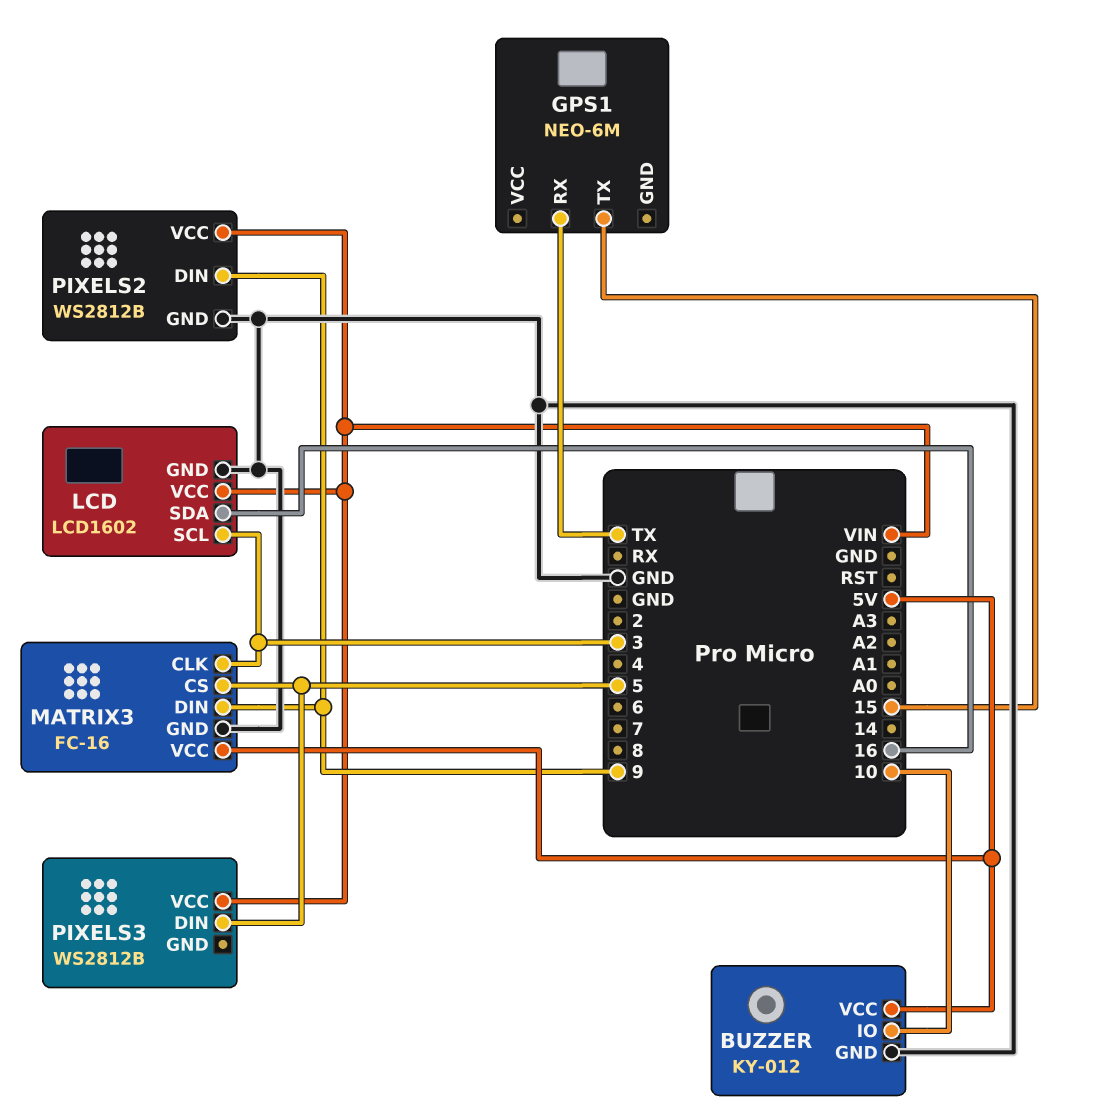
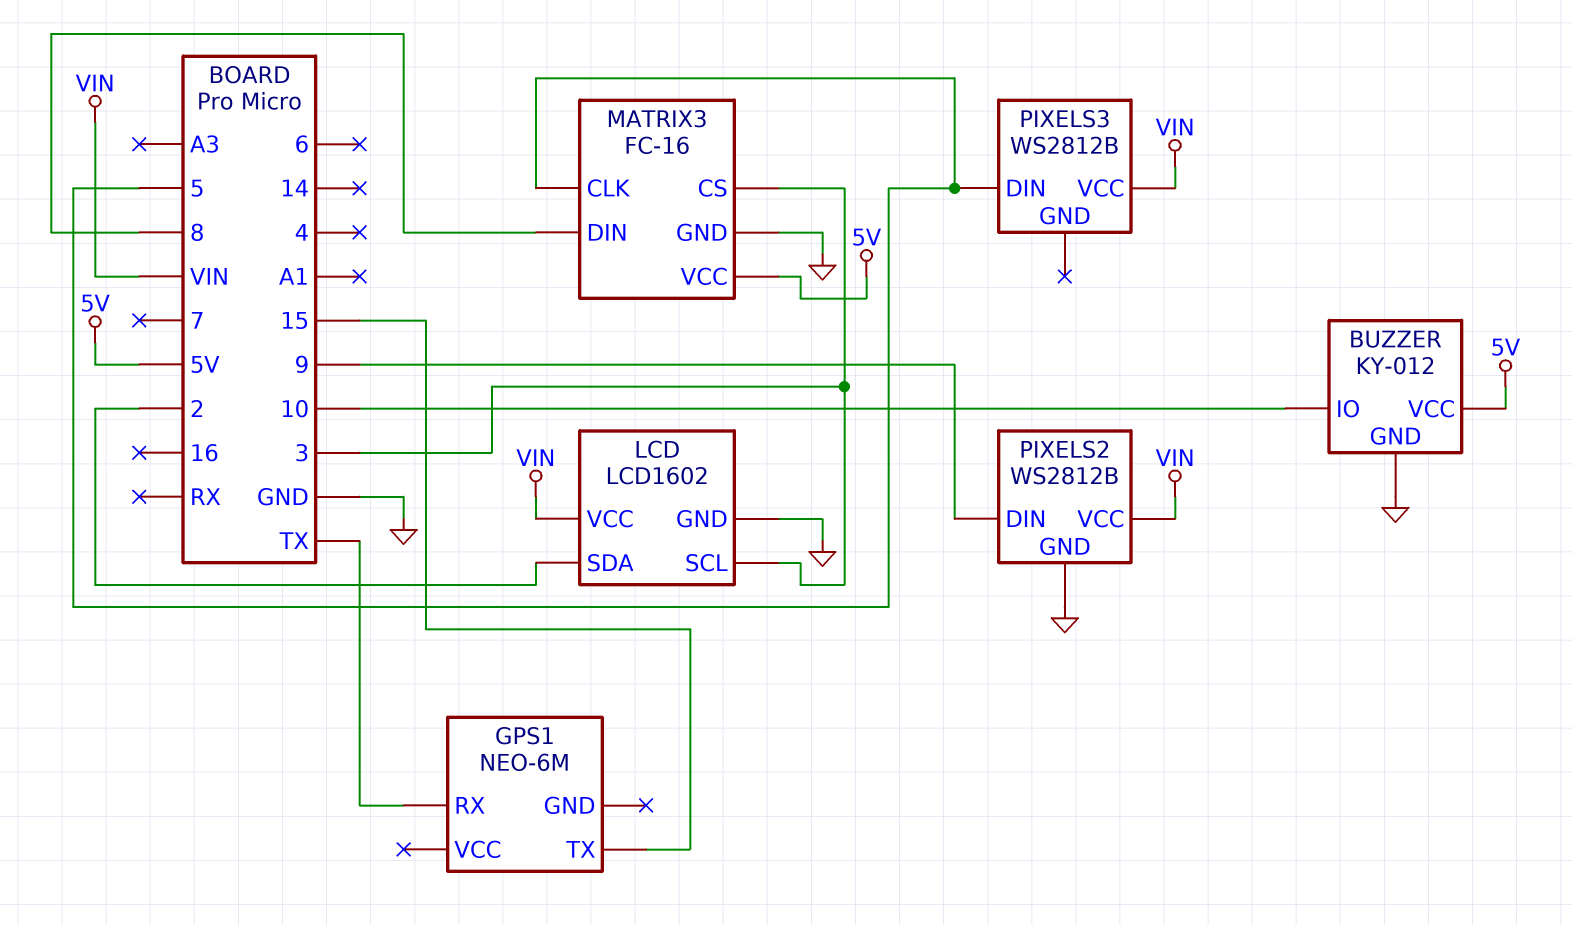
LCD pin SDA: 16 -> 2
MATRIX3 pin CLK: 3 -> 5
MATRIX3 pin CS: 5 -> 3
MATRIX3 pin DIN: 9 -> 8

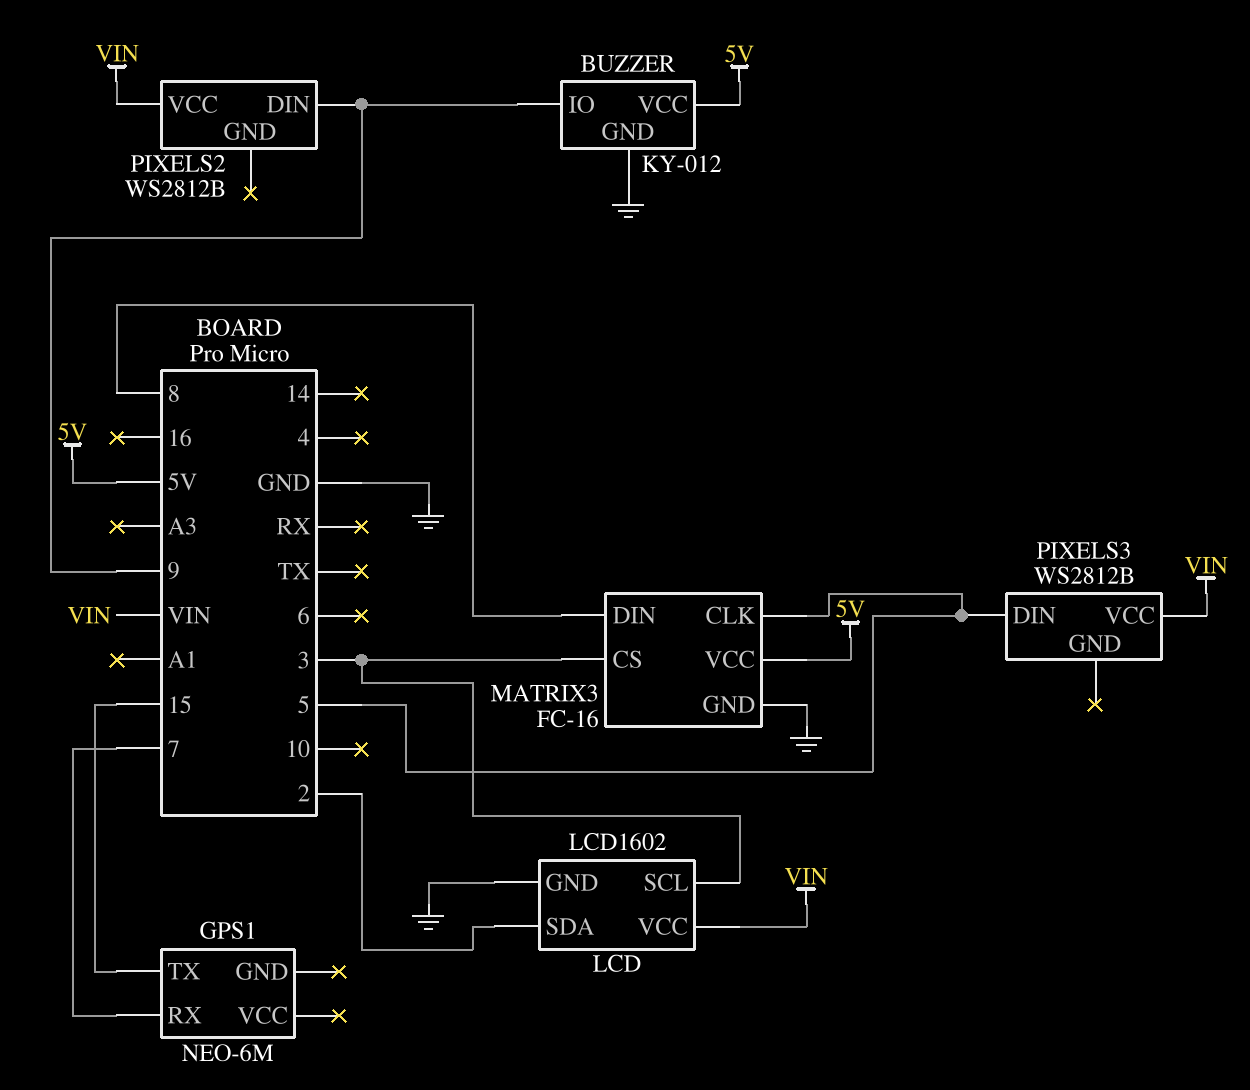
BUZZER pin IO: 10 -> 9
GPS1 pin RX: TX -> 7
PIXELS2 pin GND: GND -> none

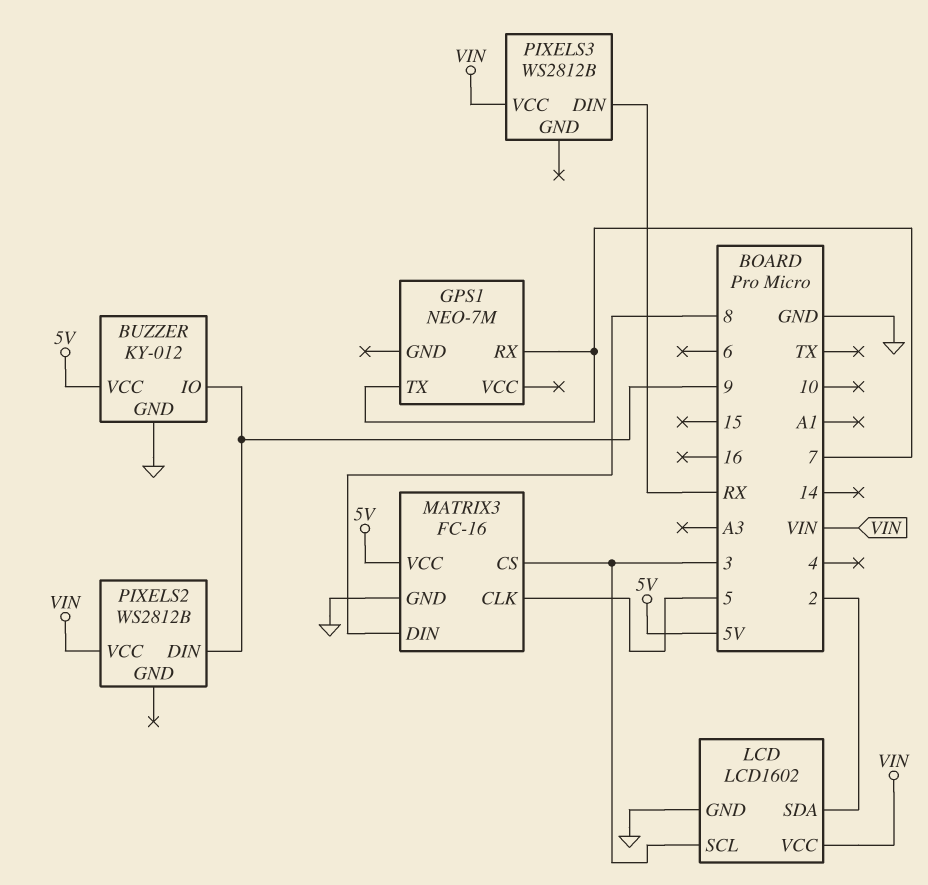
GPS1: NEO-6M -> NEO-7M
GPS1 pin TX: 15 -> 7
PIXELS3 pin DIN: 5 -> RX

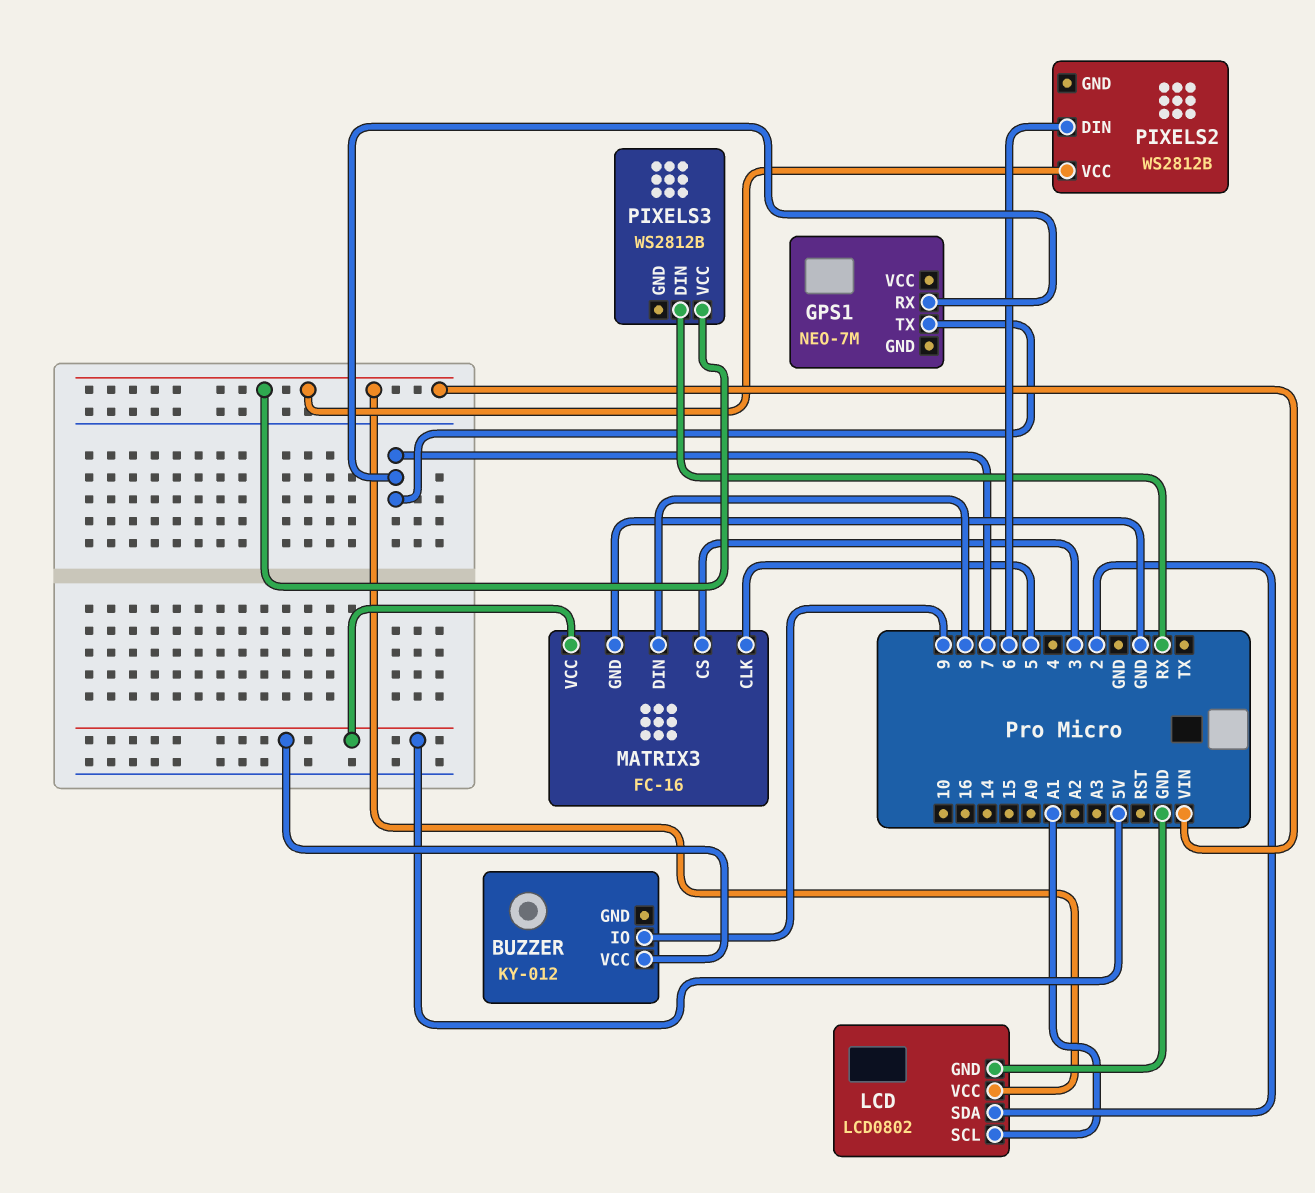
BUZZER pin GND: GND -> none
LCD: LCD1602 -> LCD0802
LCD pin SCL: 3 -> A1
PIXELS2 pin DIN: 9 -> 6

